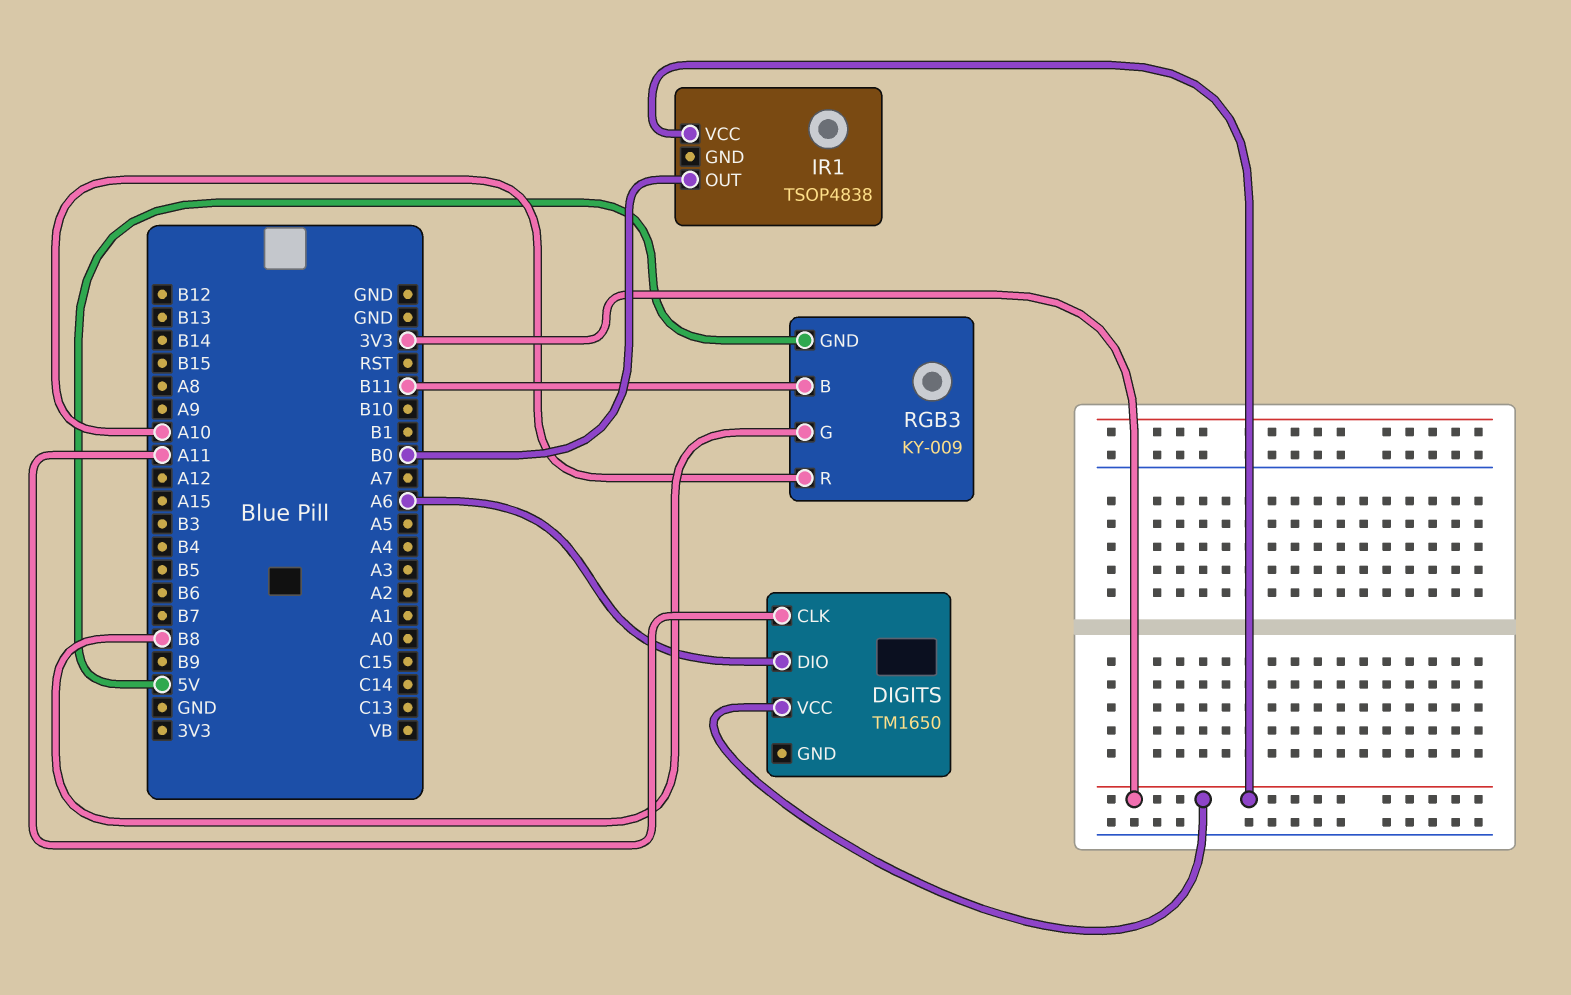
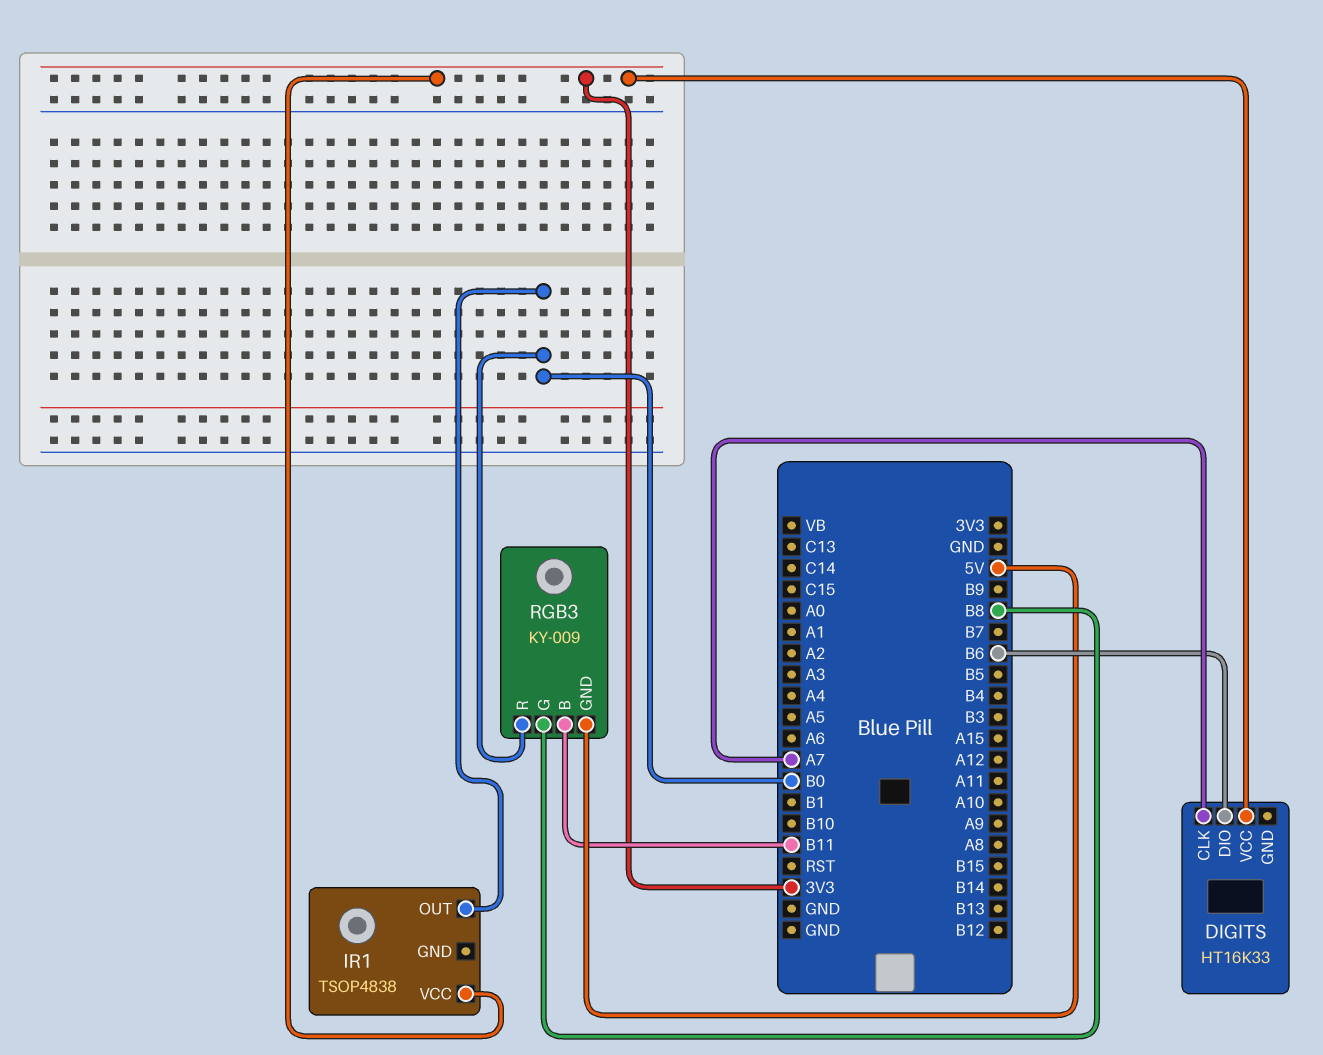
DIGITS: TM1650 -> HT16K33
DIGITS pin CLK: A11 -> A7
DIGITS pin DIO: A6 -> B6
RGB3 pin R: A10 -> B0

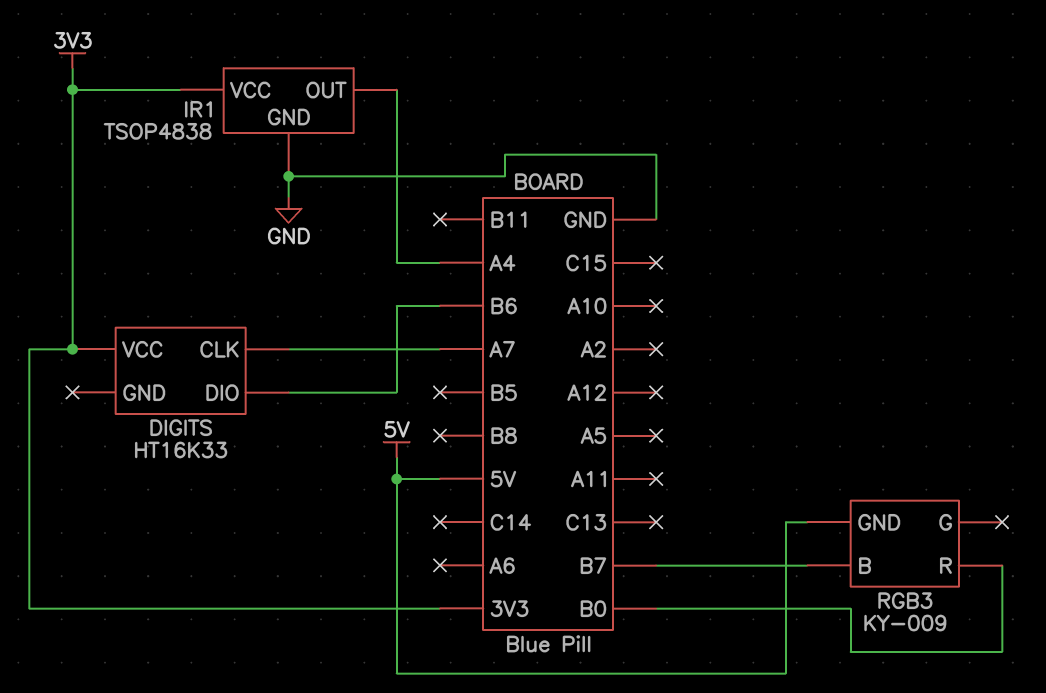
IR1 pin GND: none -> GND
IR1 pin OUT: B0 -> A4
RGB3 pin B: B11 -> B7
RGB3 pin G: B8 -> none

